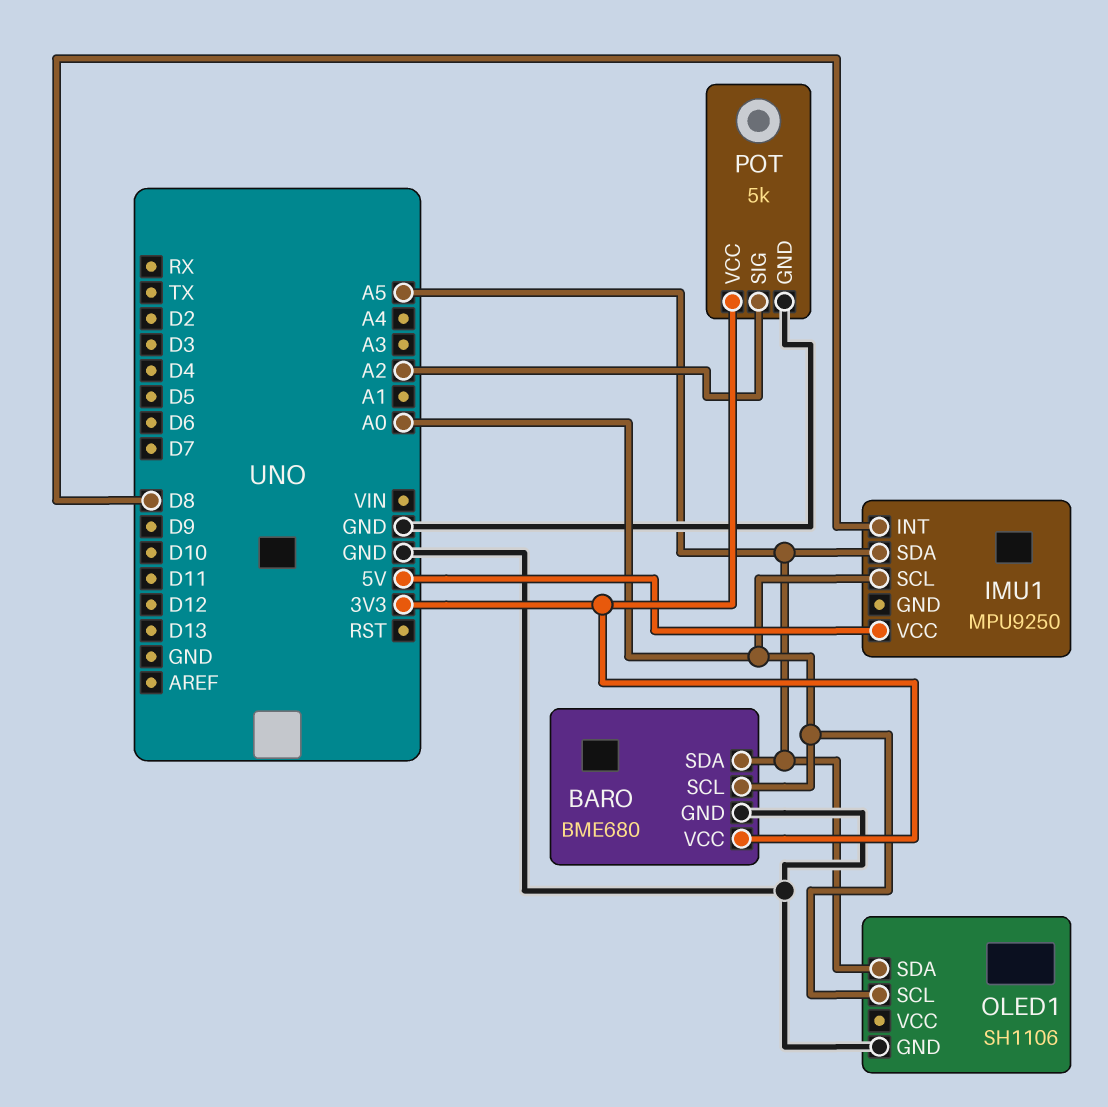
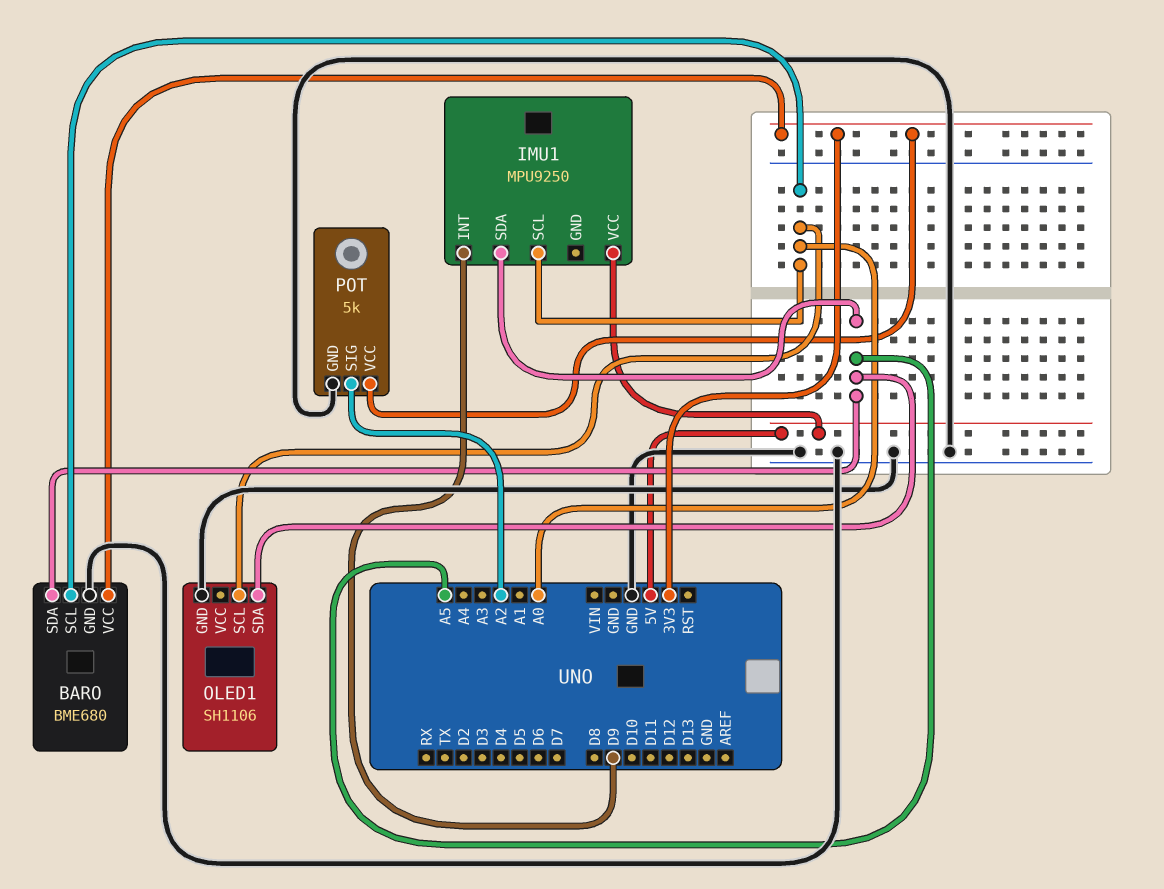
IMU1 pin INT: D8 -> D9

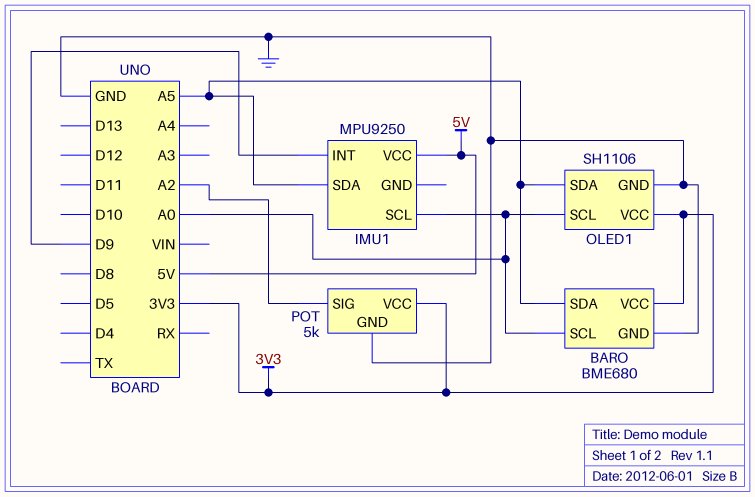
OLED1 pin VCC: none -> 3V3

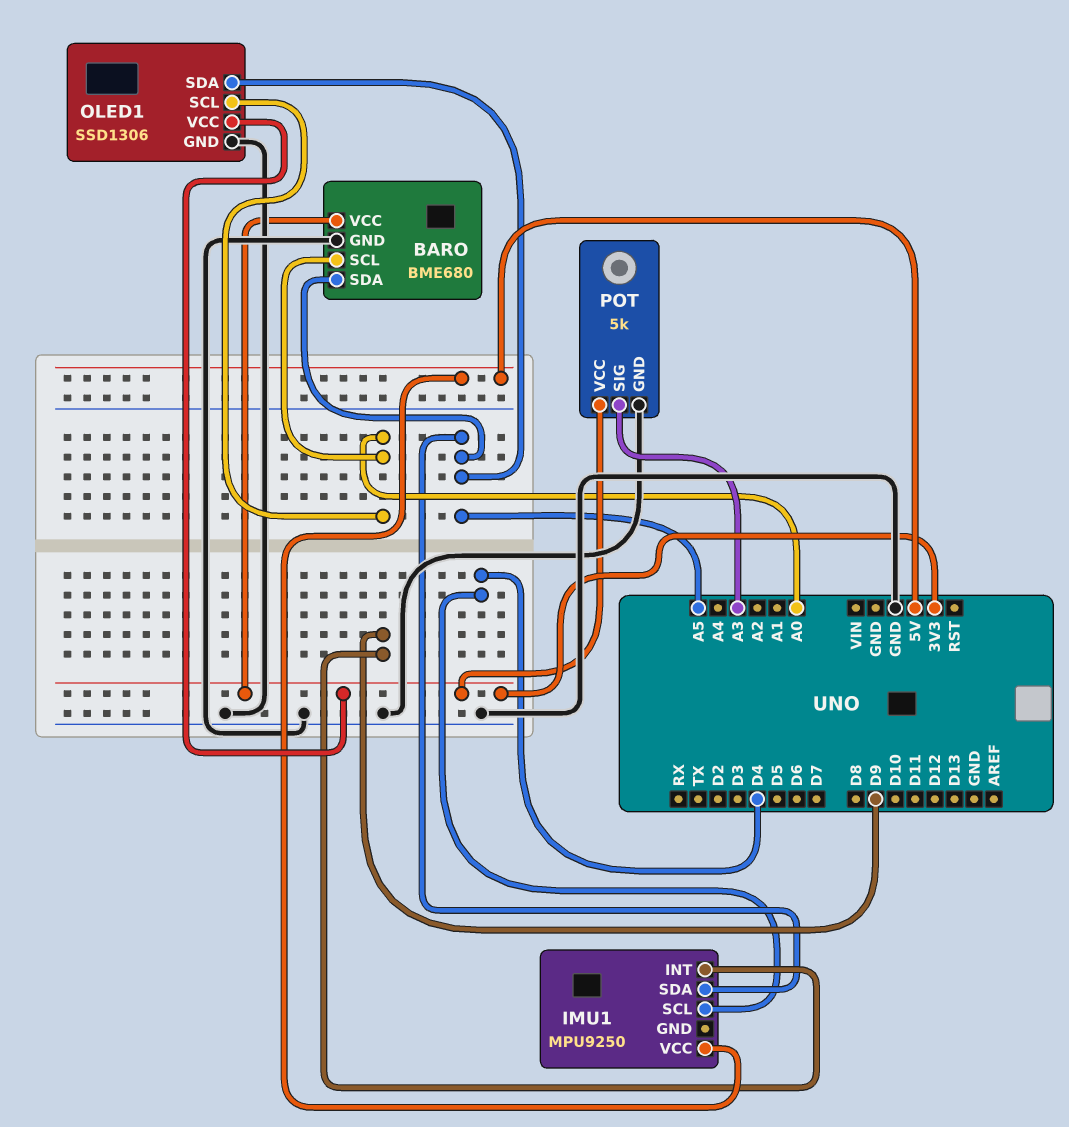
IMU1 pin SCL: A0 -> D4
OLED1: SH1106 -> SSD1306
POT pin SIG: A2 -> A3

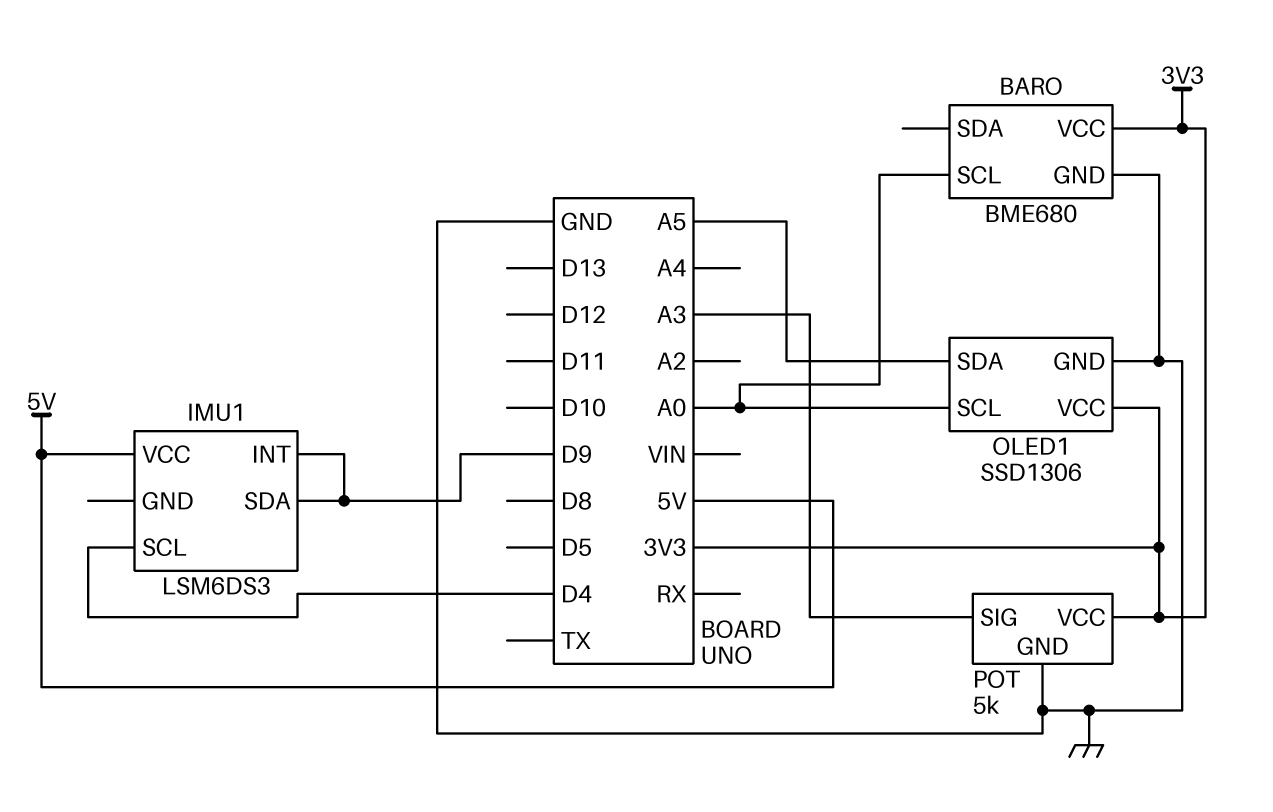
BARO pin SDA: A5 -> none
IMU1: MPU9250 -> LSM6DS3
IMU1 pin SDA: A5 -> D9

